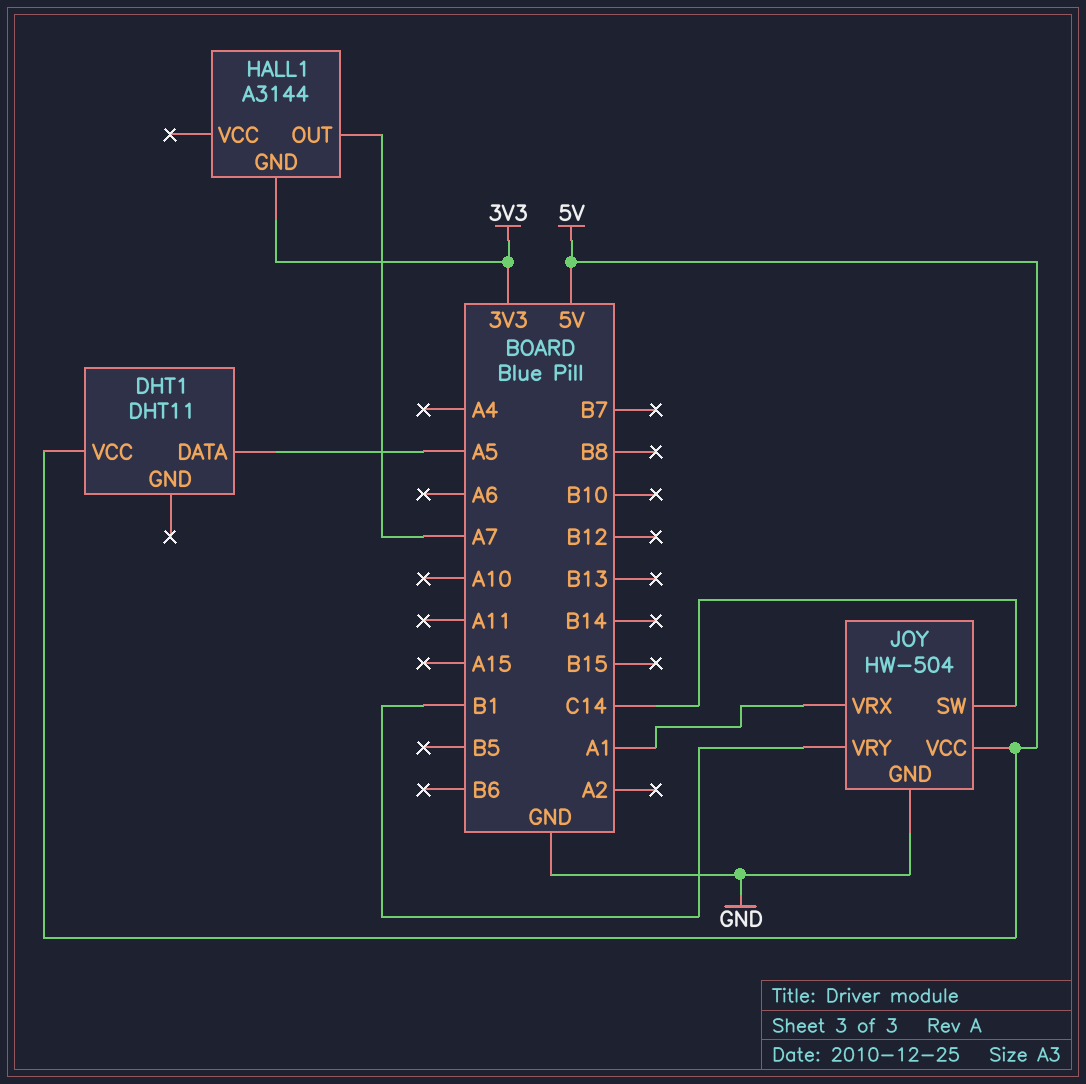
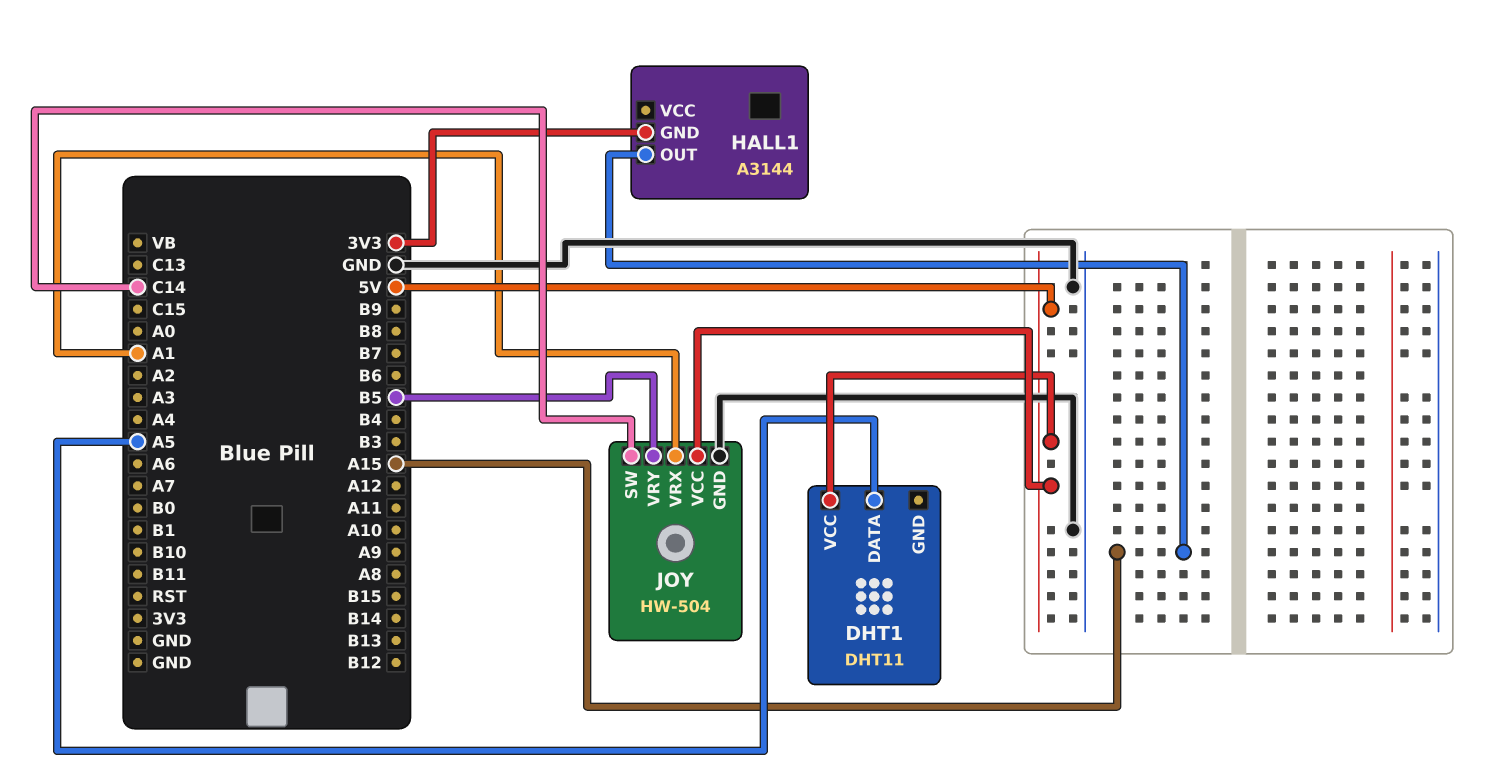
HALL1 pin OUT: A7 -> A15
JOY pin VRY: B1 -> B5

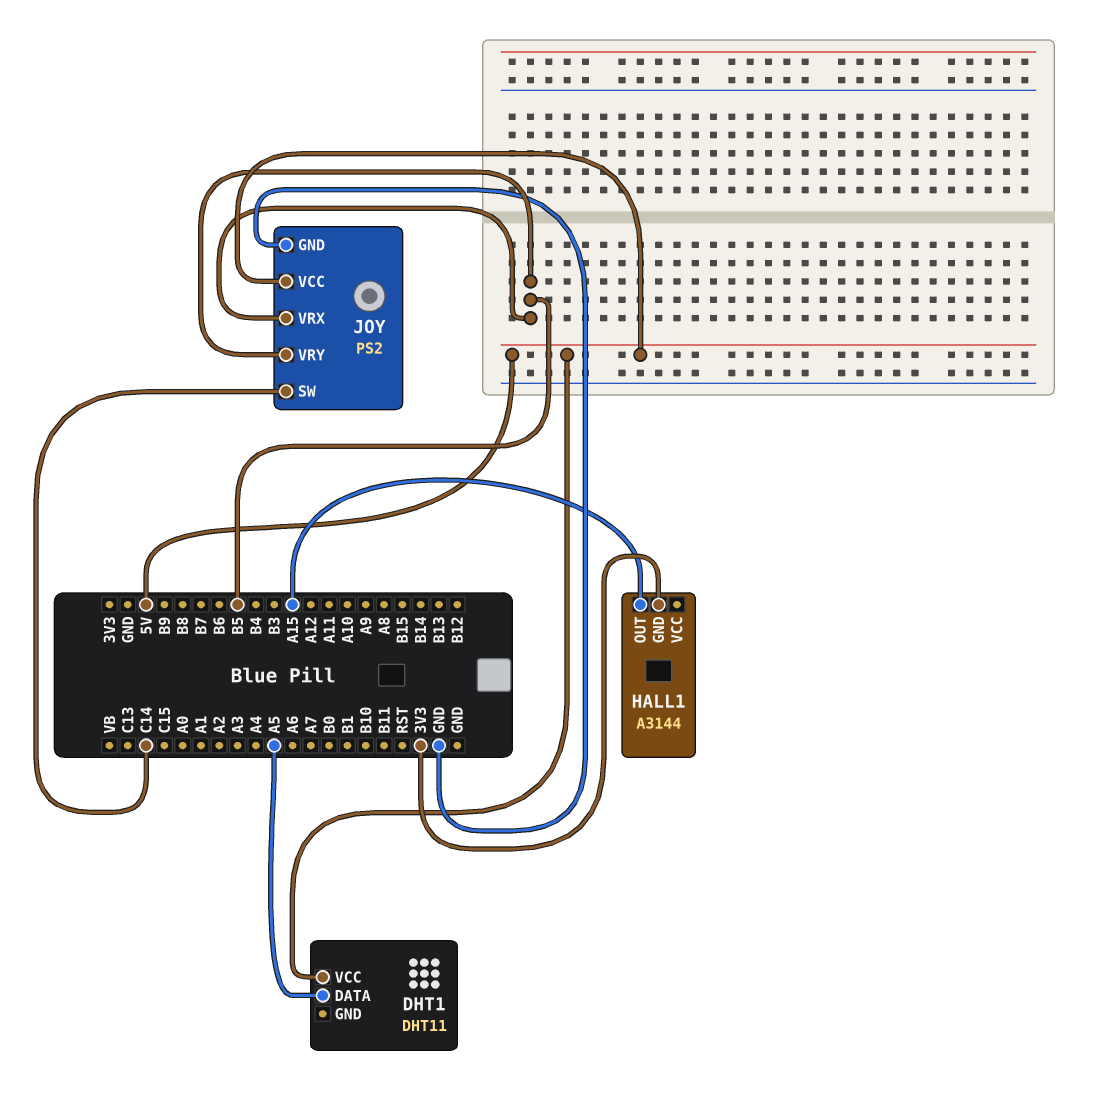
JOY: HW-504 -> PS2
JOY pin VRX: A1 -> B5

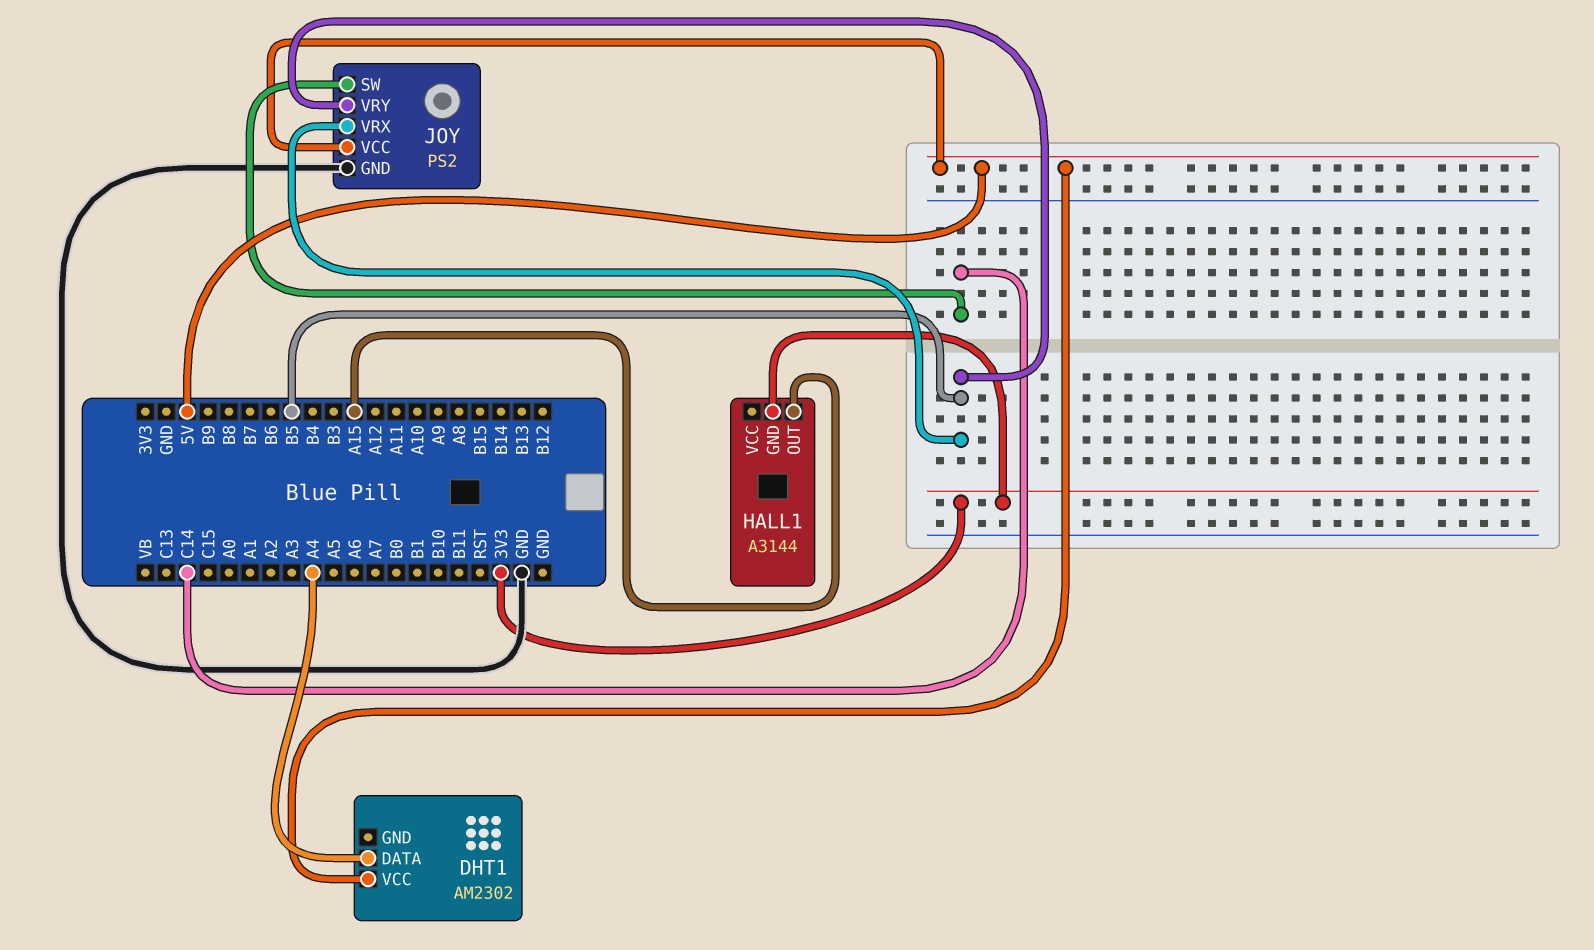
DHT1: DHT11 -> AM2302
DHT1 pin DATA: A5 -> A4

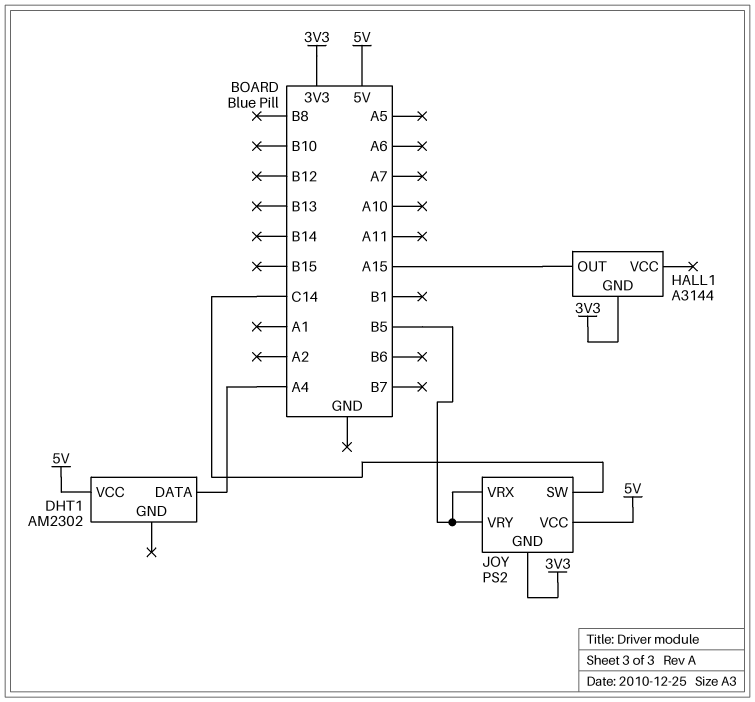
JOY pin GND: GND -> 3V3

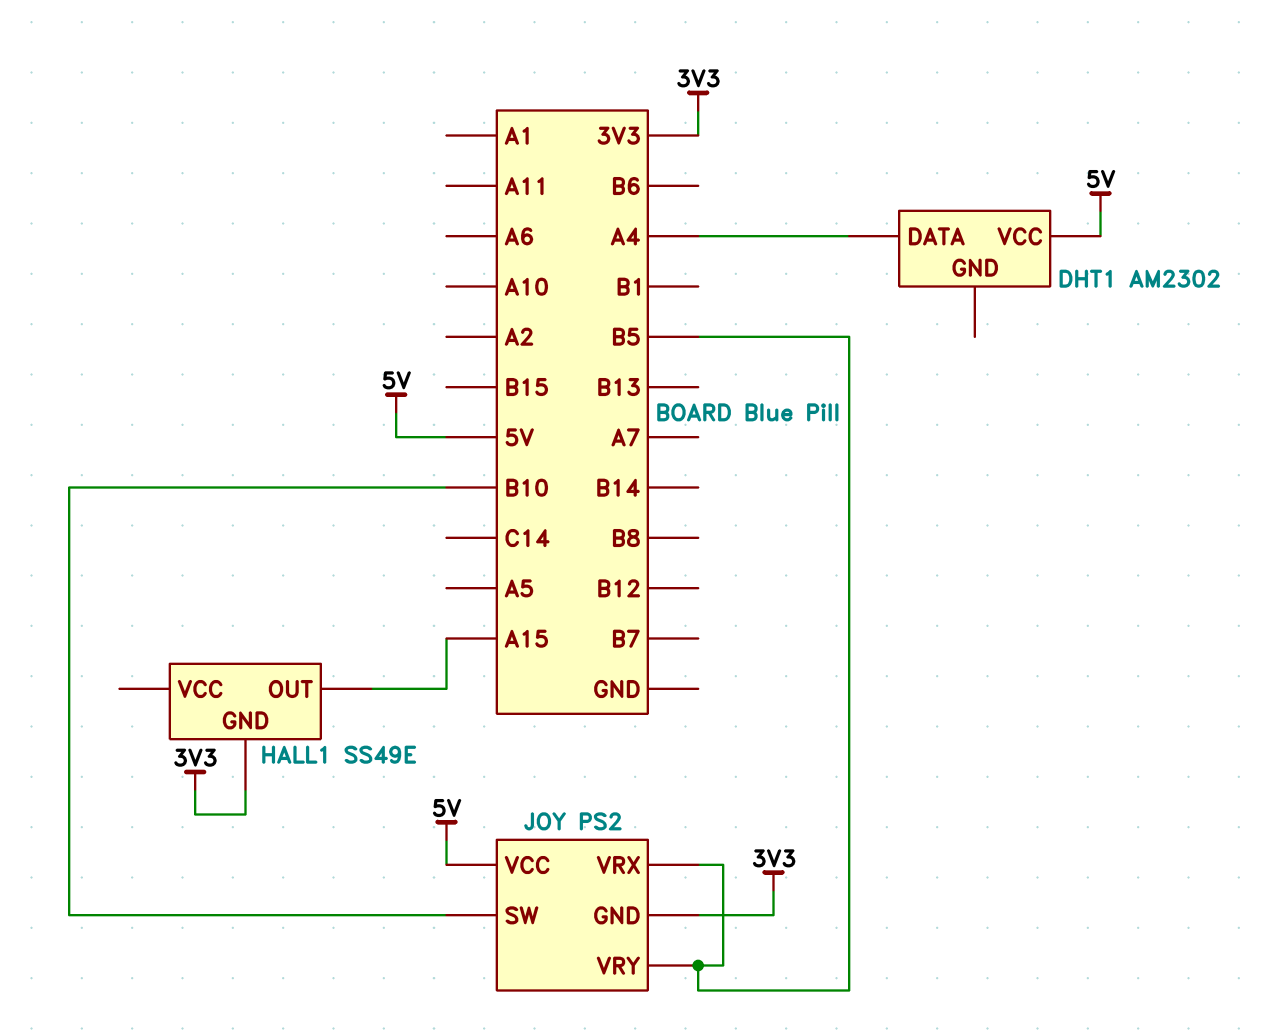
HALL1: A3144 -> SS49E
JOY pin SW: C14 -> B10

